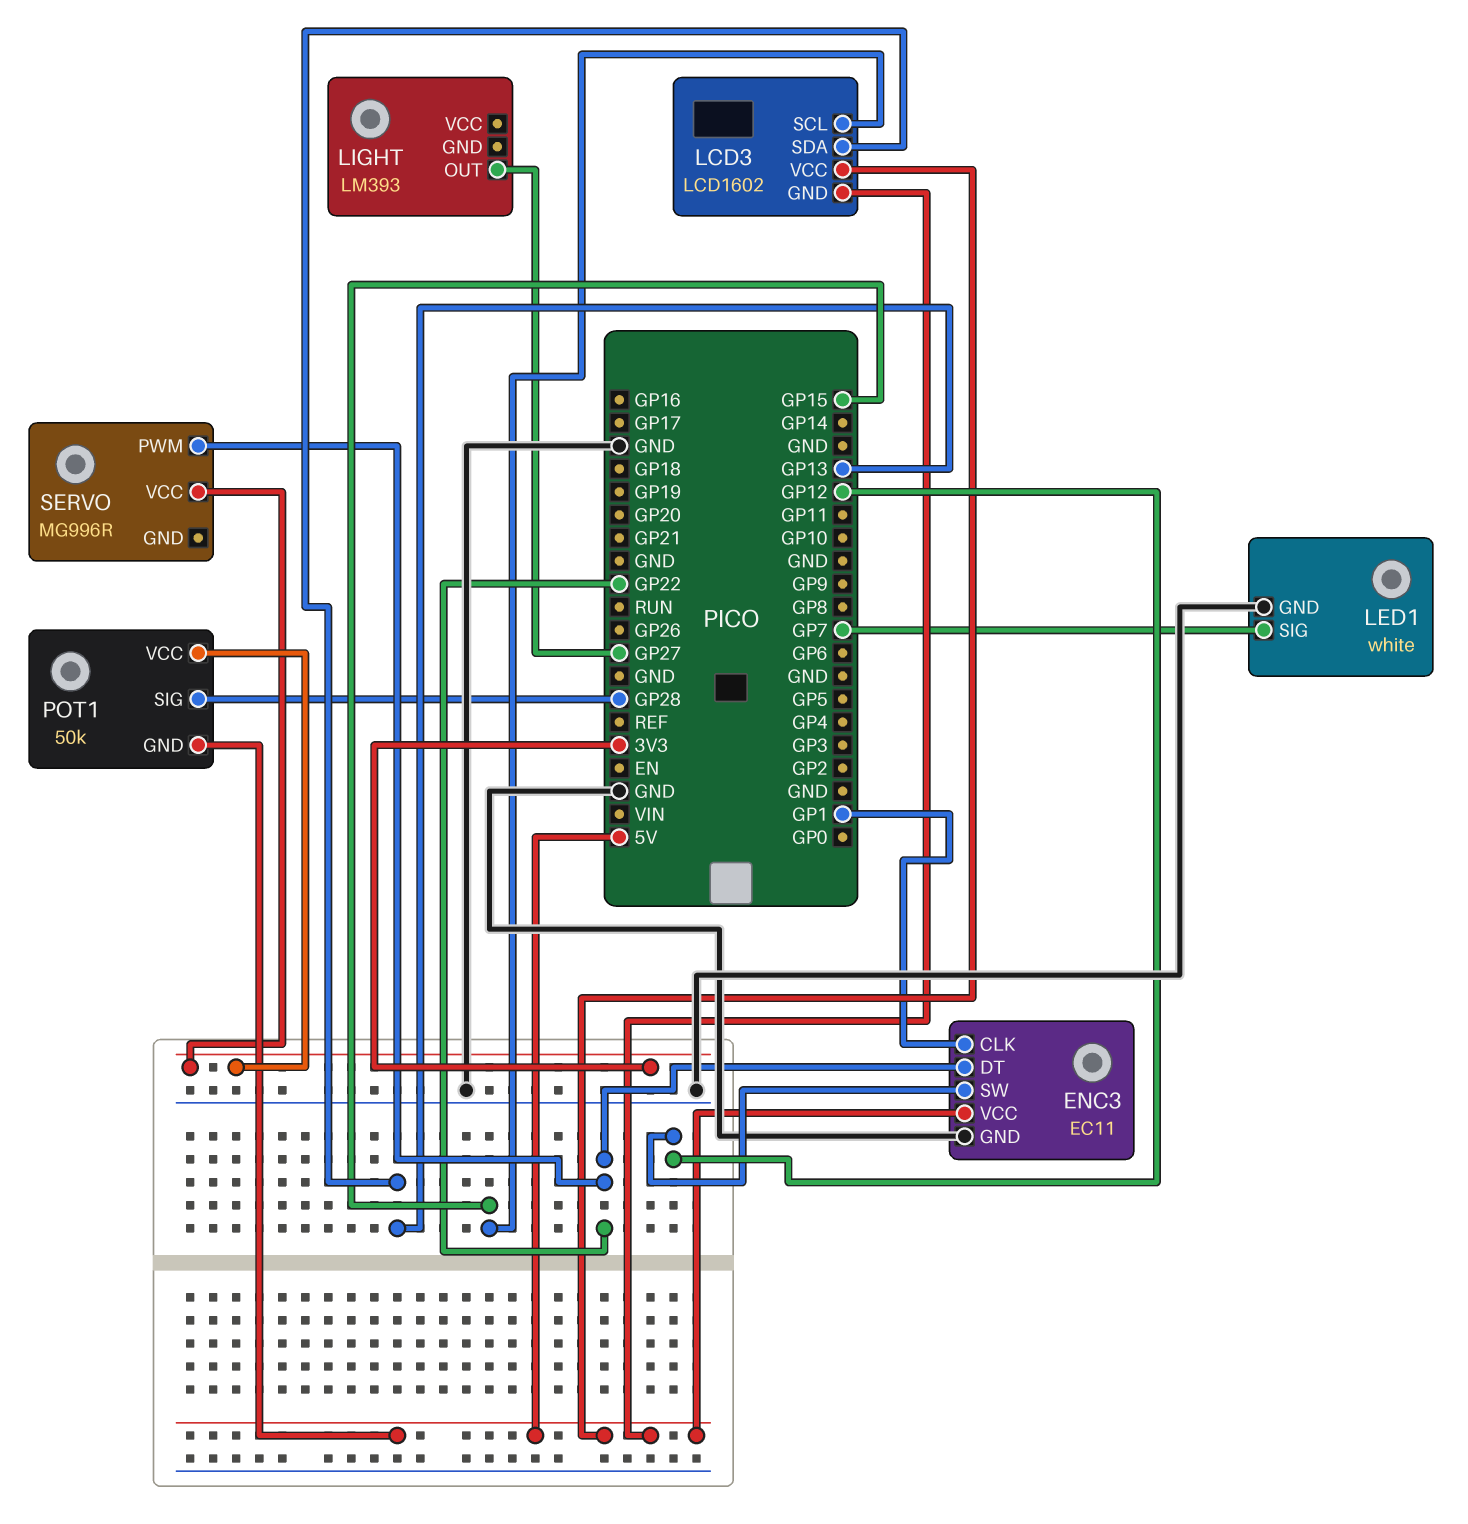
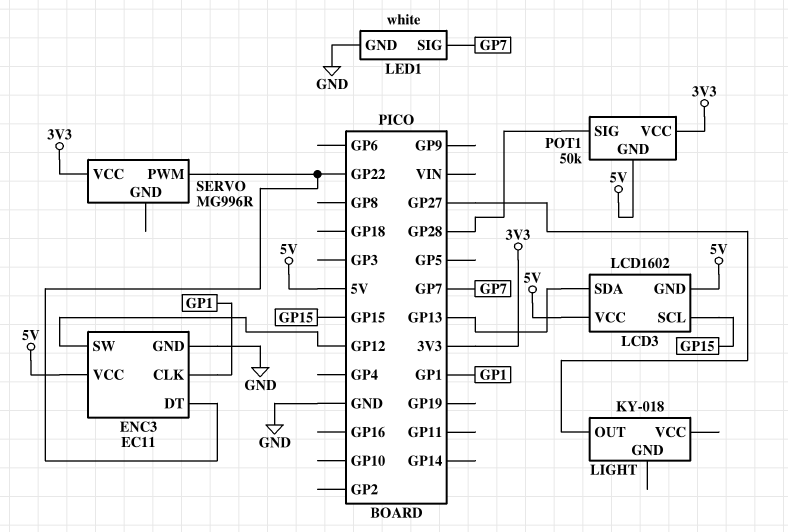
LIGHT: LM393 -> KY-018

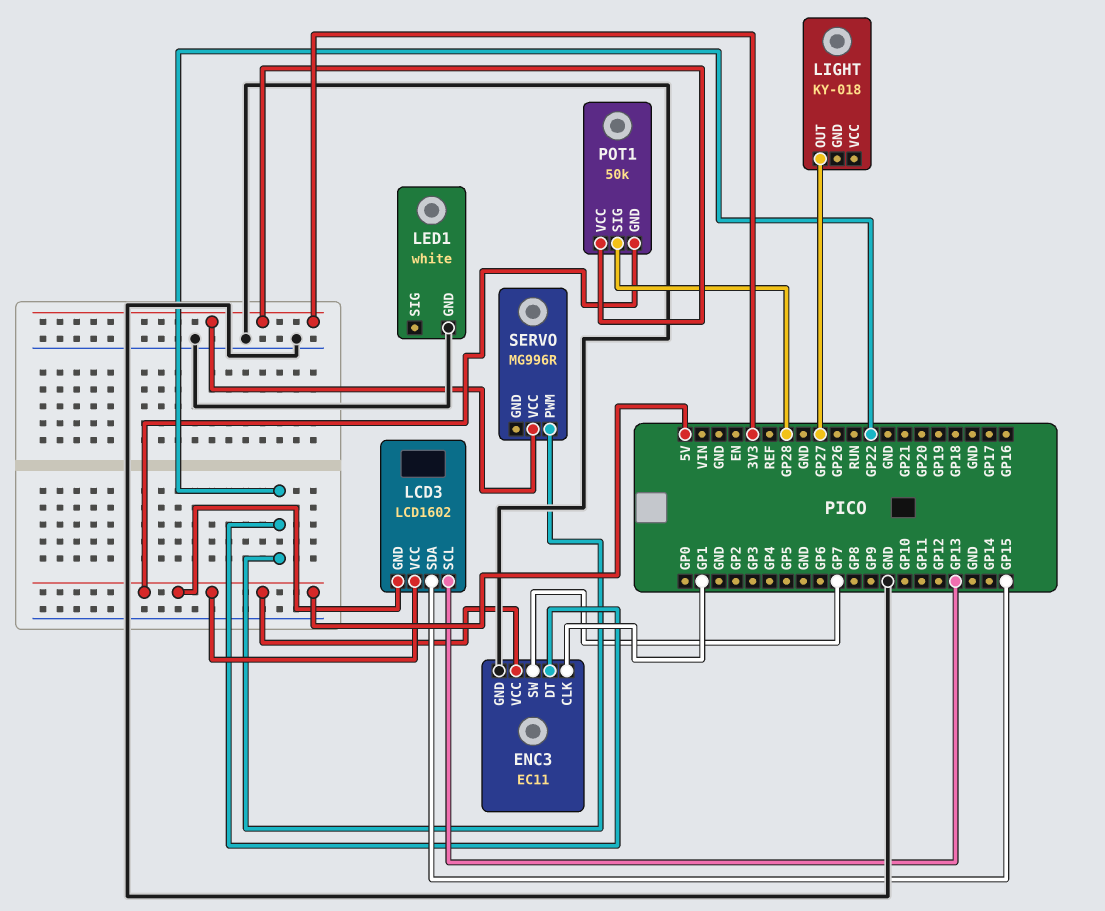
ENC3 pin SW: GP12 -> GP7
LCD3 pin SCL: GP15 -> GP13
LCD3 pin SDA: GP13 -> GP15
LED1 pin SIG: GP7 -> none

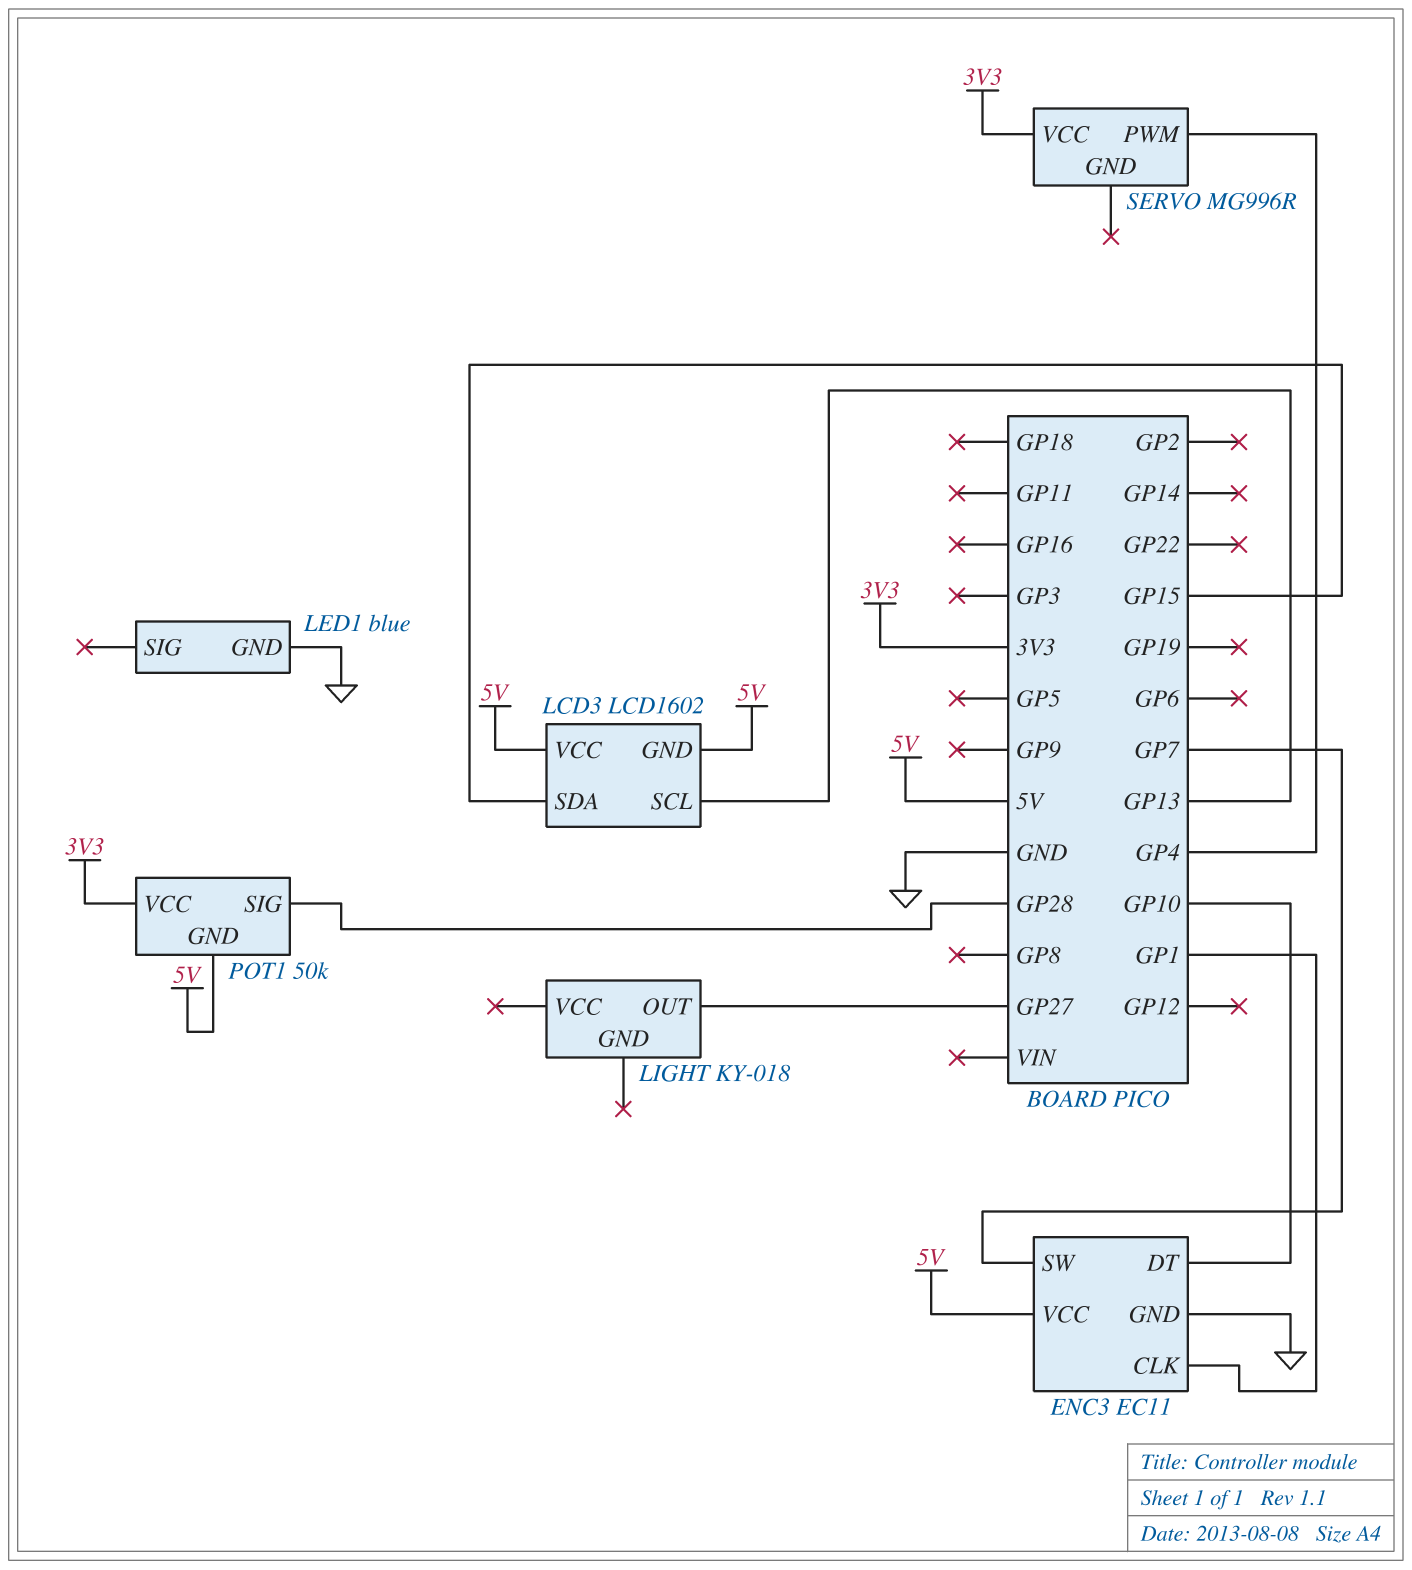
ENC3 pin DT: GP22 -> GP10
LED1: white -> blue
SERVO pin PWM: GP22 -> GP4

